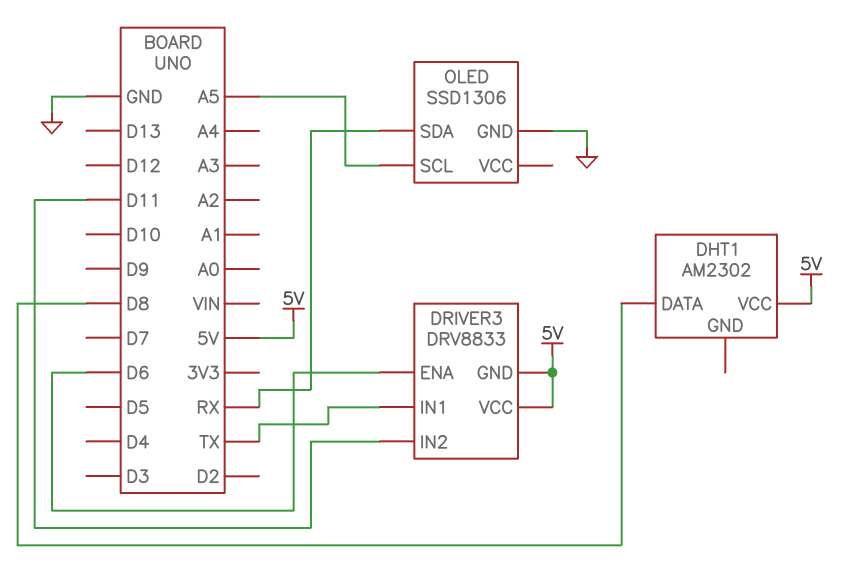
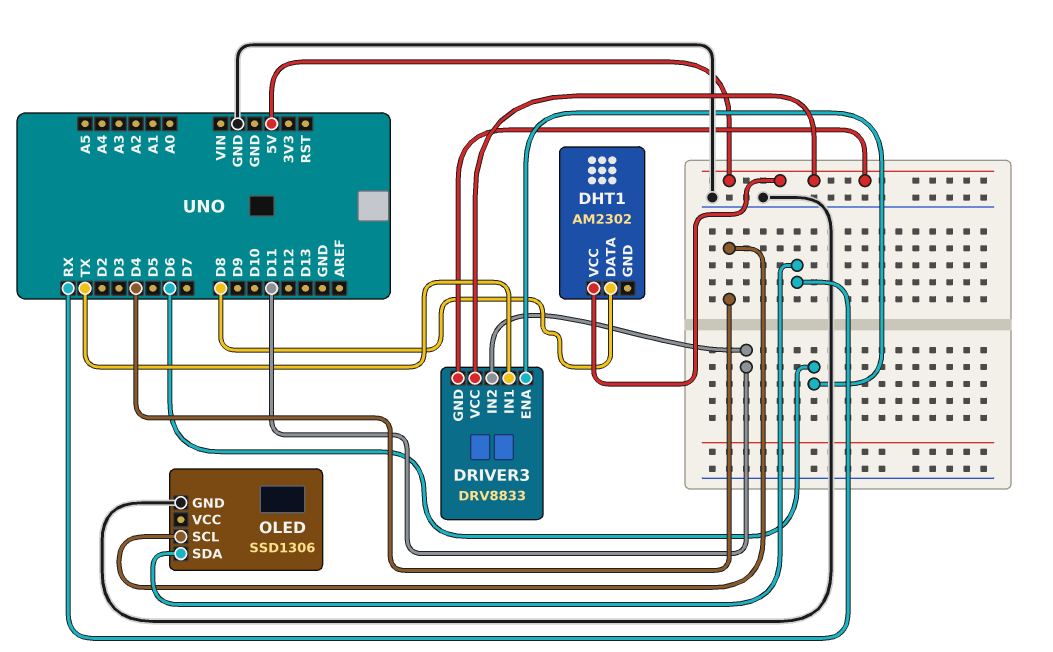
OLED pin SCL: A5 -> D4

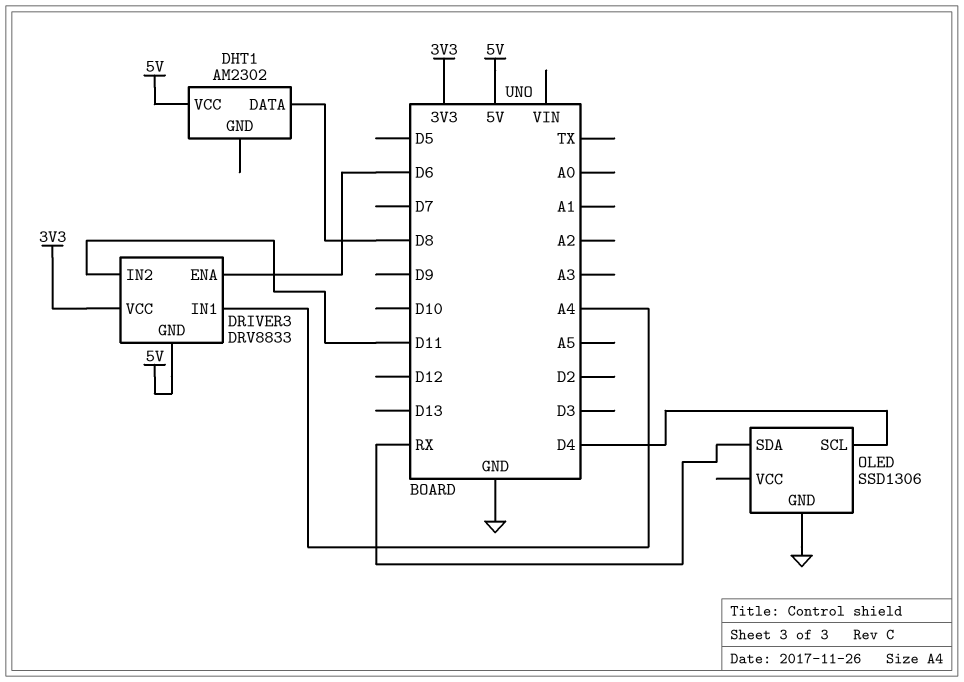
DRIVER3 pin IN1: TX -> A4
DRIVER3 pin VCC: 5V -> 3V3

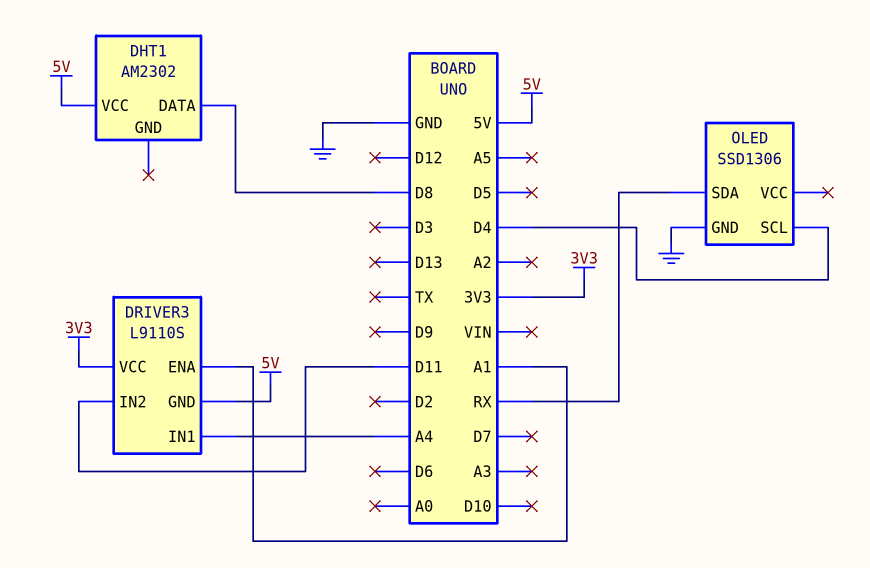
DRIVER3: DRV8833 -> L9110S
DRIVER3 pin ENA: D6 -> A1

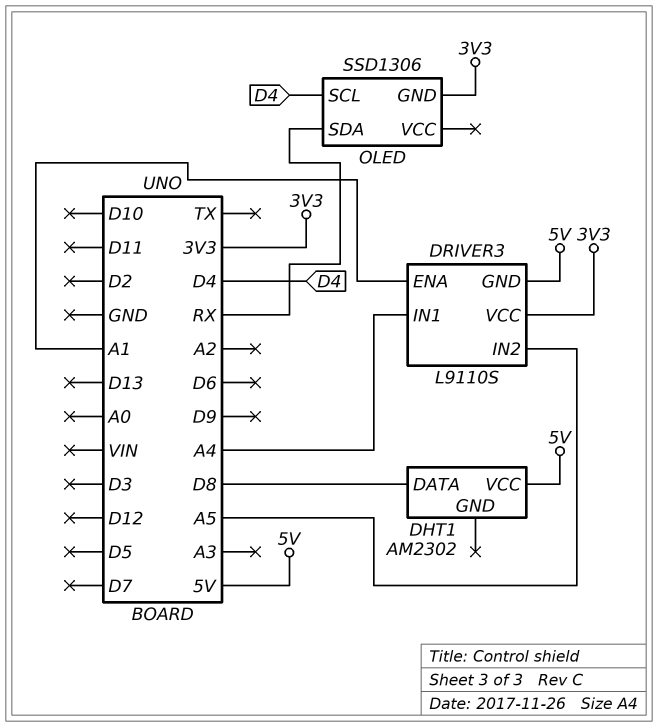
DRIVER3 pin IN2: D11 -> A5
OLED pin GND: GND -> 3V3

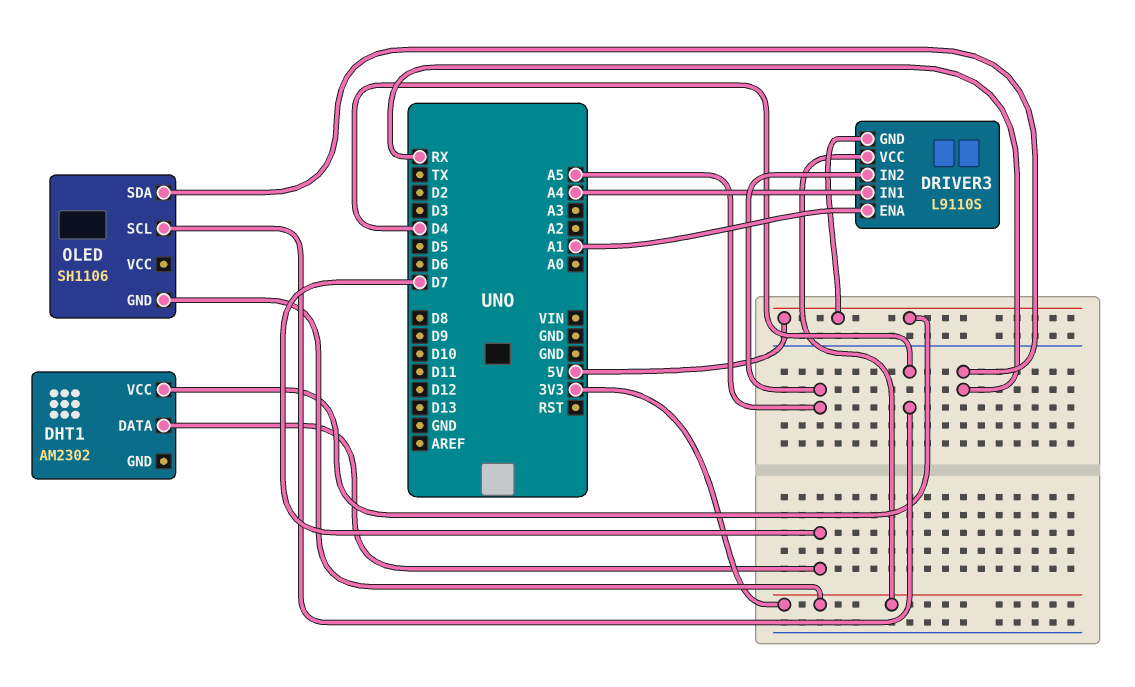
DHT1 pin DATA: D8 -> D7
OLED: SSD1306 -> SH1106

